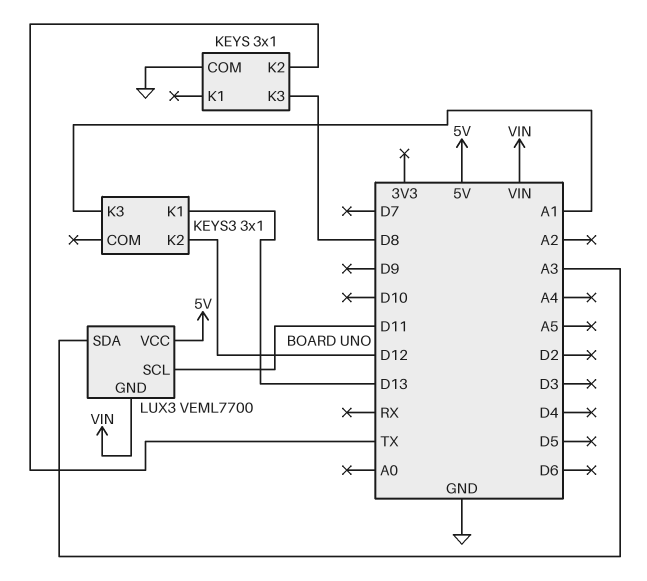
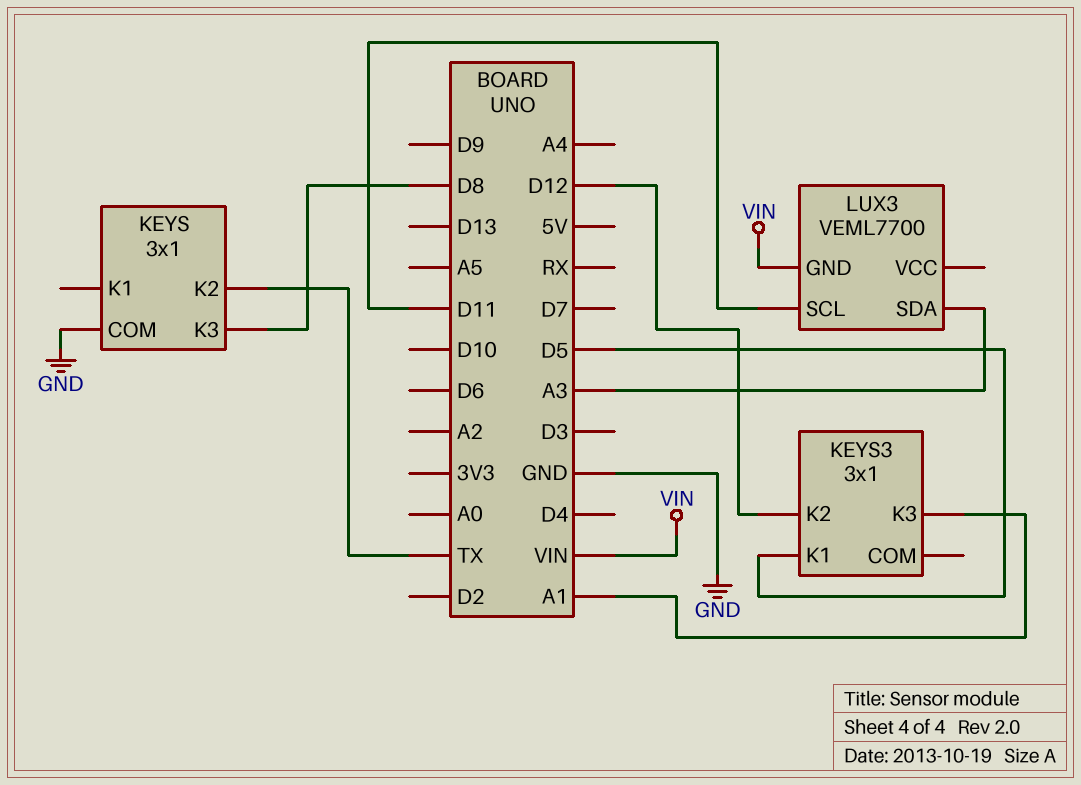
KEYS3 pin K1: D13 -> D5
LUX3 pin VCC: 5V -> none

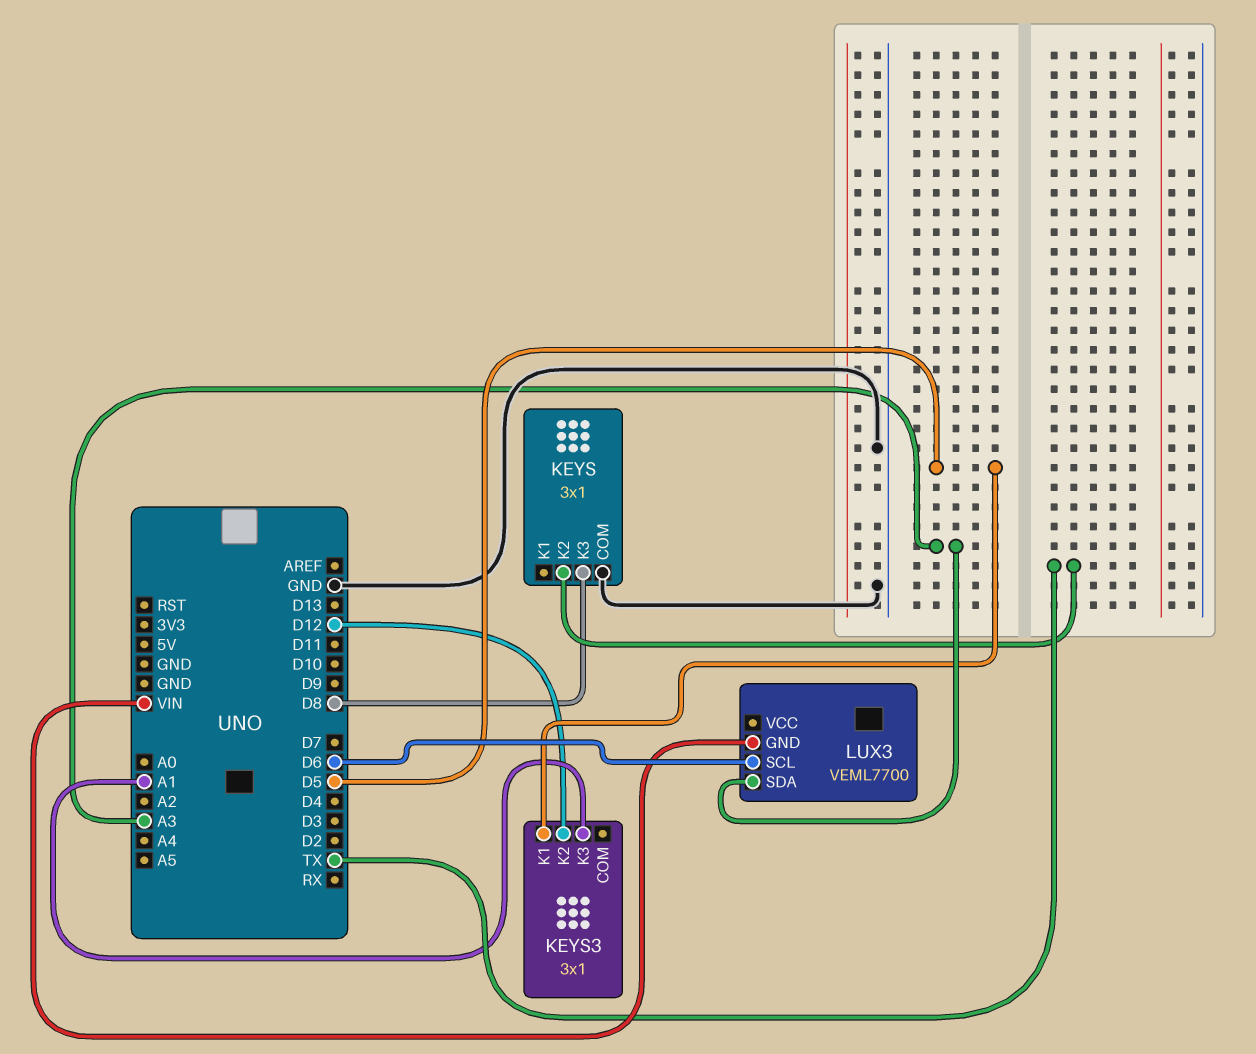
LUX3 pin SCL: D11 -> D6

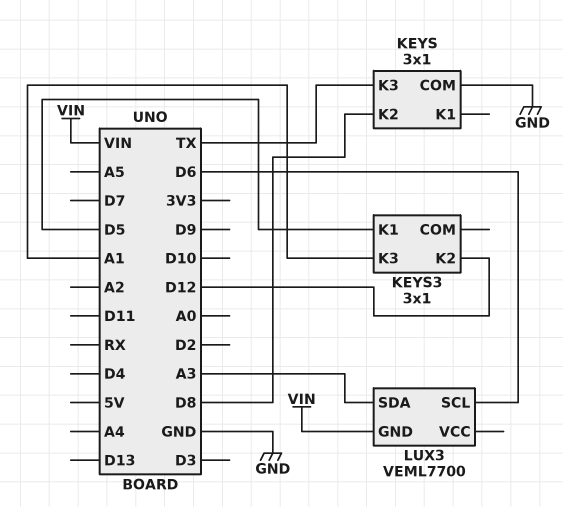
KEYS pin K2: TX -> D8
KEYS pin K3: D8 -> TX

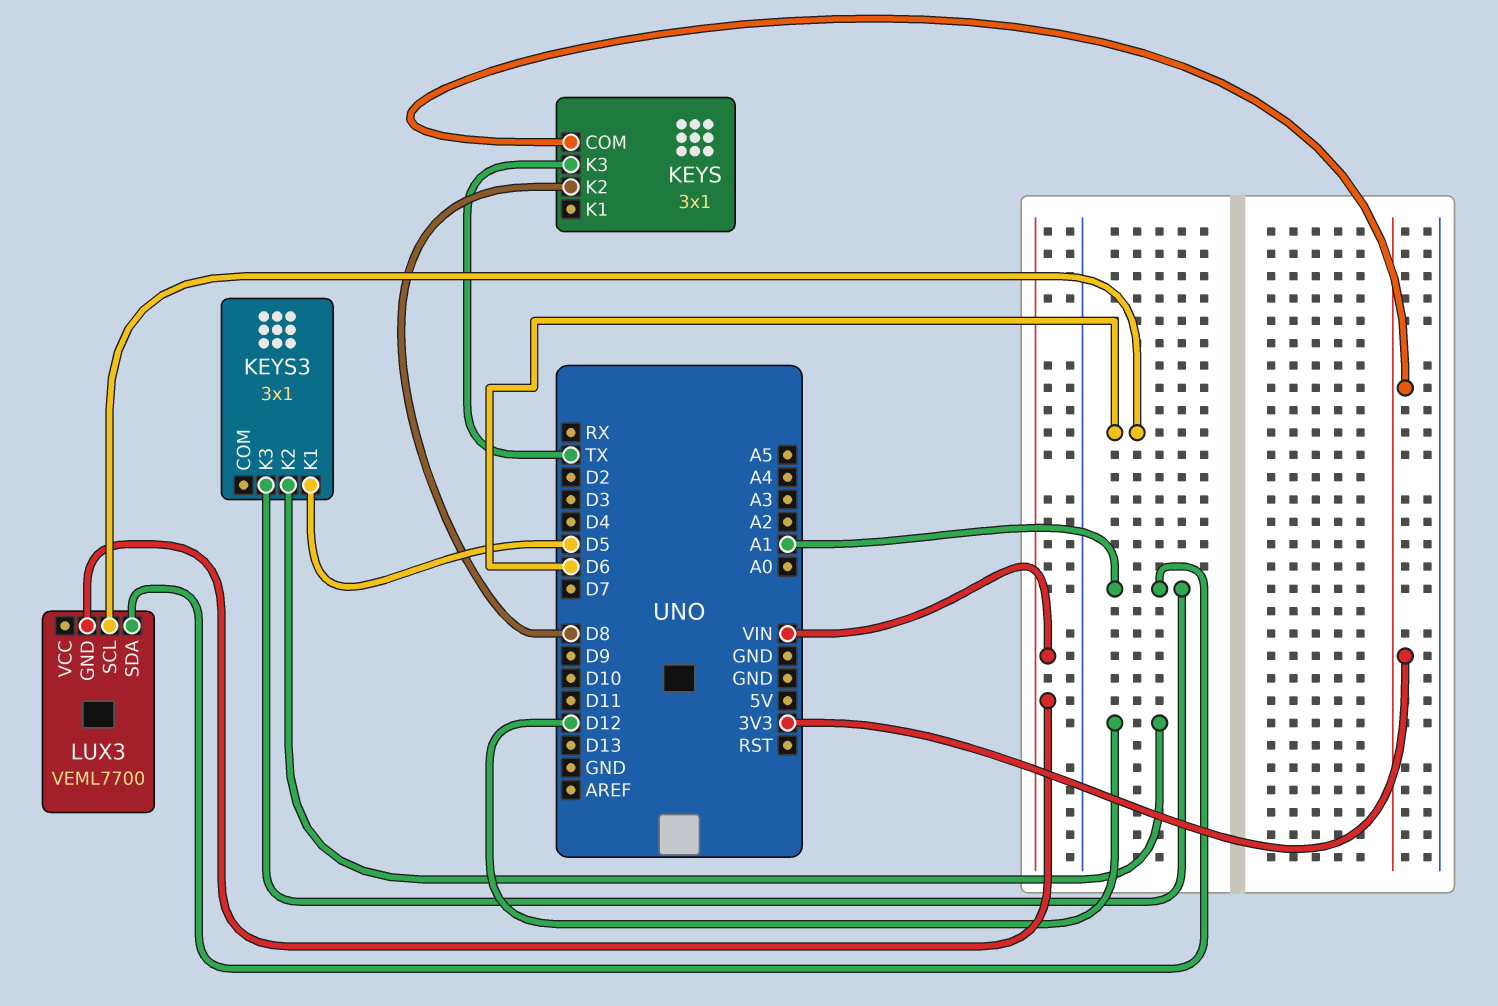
KEYS pin COM: GND -> 3V3
LUX3 pin SDA: A3 -> A1

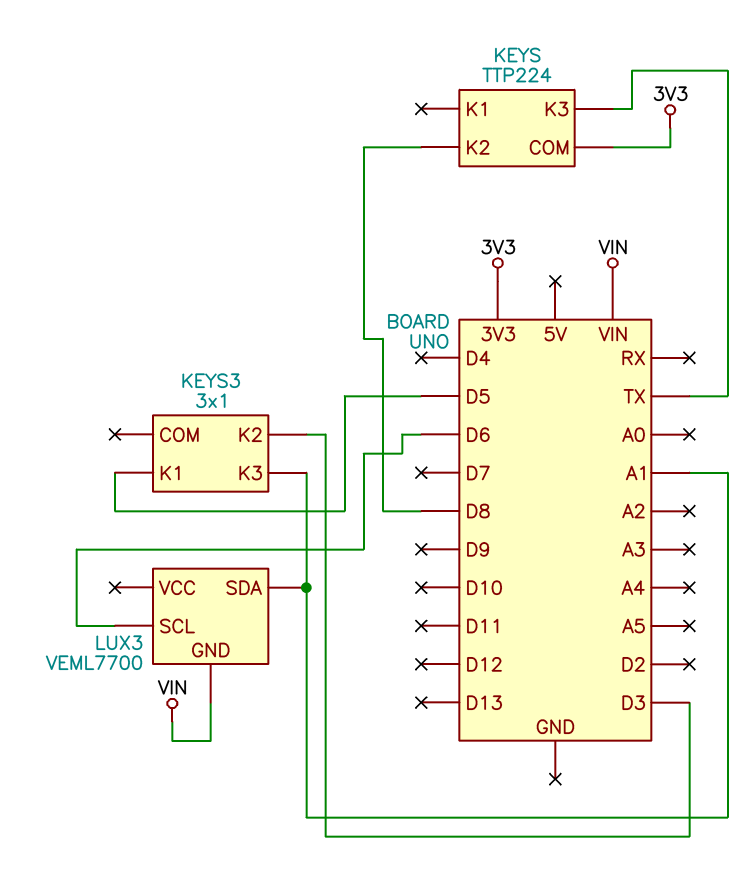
KEYS: 3x1 -> TTP224
KEYS3 pin K2: D12 -> D3

